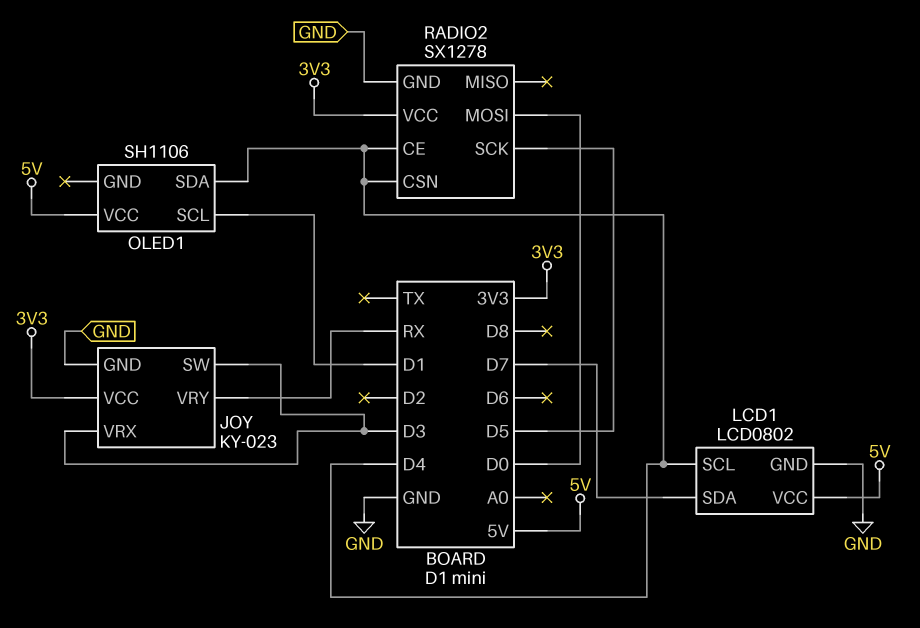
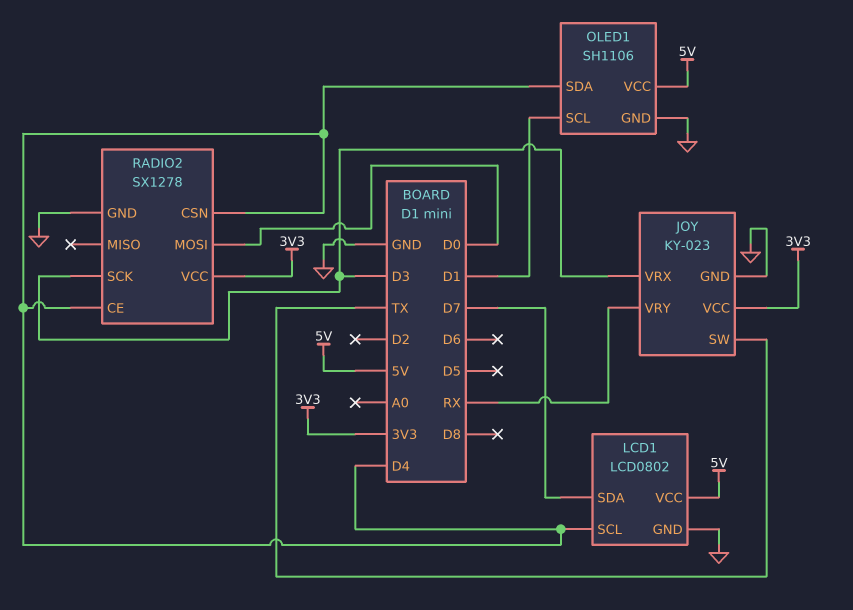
JOY pin SW: D3 -> TX
OLED1 pin GND: none -> GND
RADIO2 pin SCK: D5 -> D3

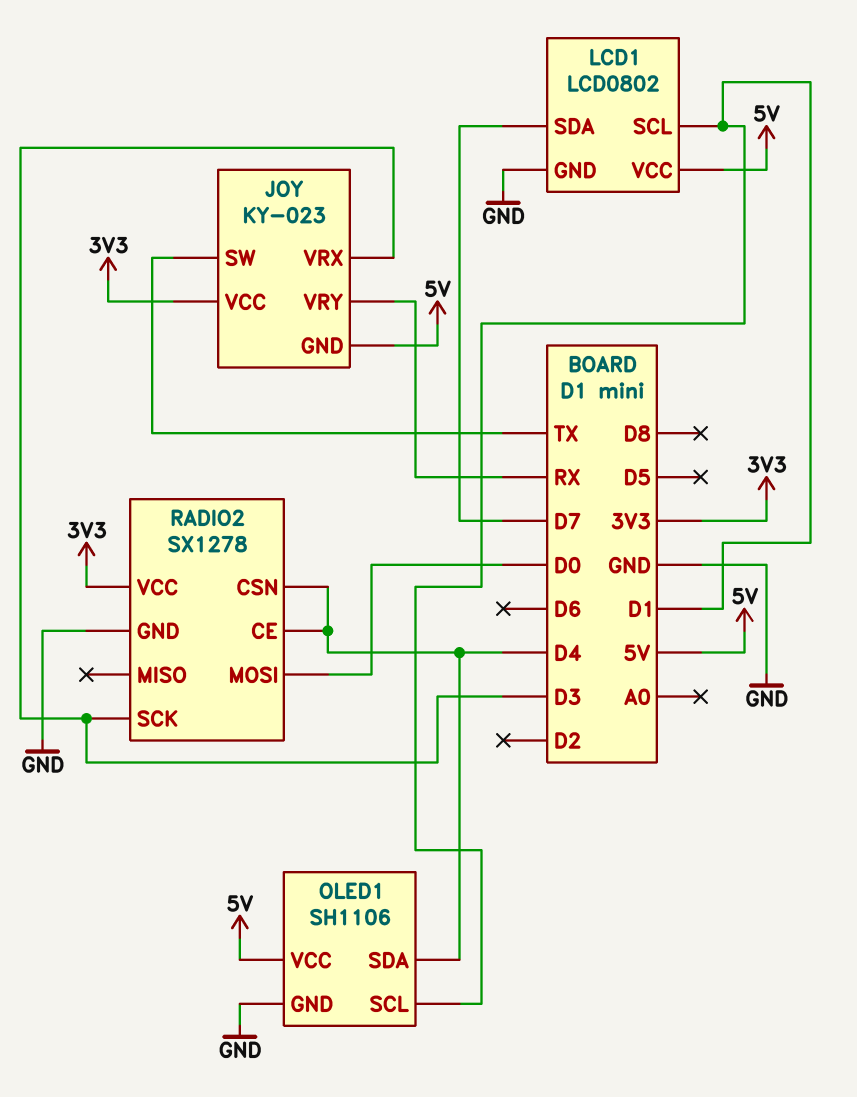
JOY pin GND: GND -> 5V
LCD1 pin SCL: D4 -> D1

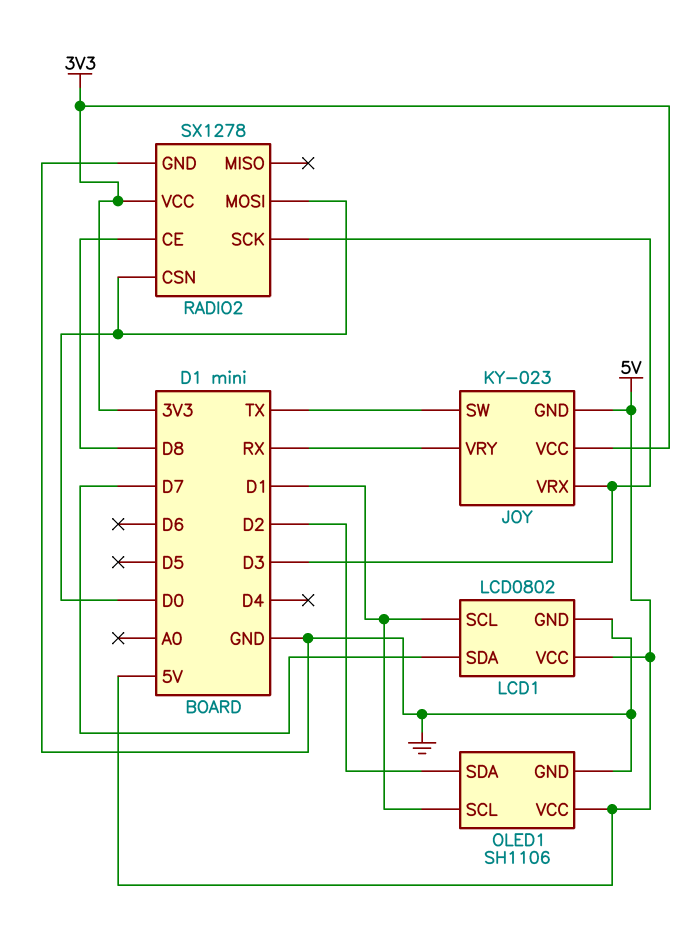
OLED1 pin SDA: D4 -> D2
RADIO2 pin CE: D4 -> D8
RADIO2 pin CSN: D4 -> D0

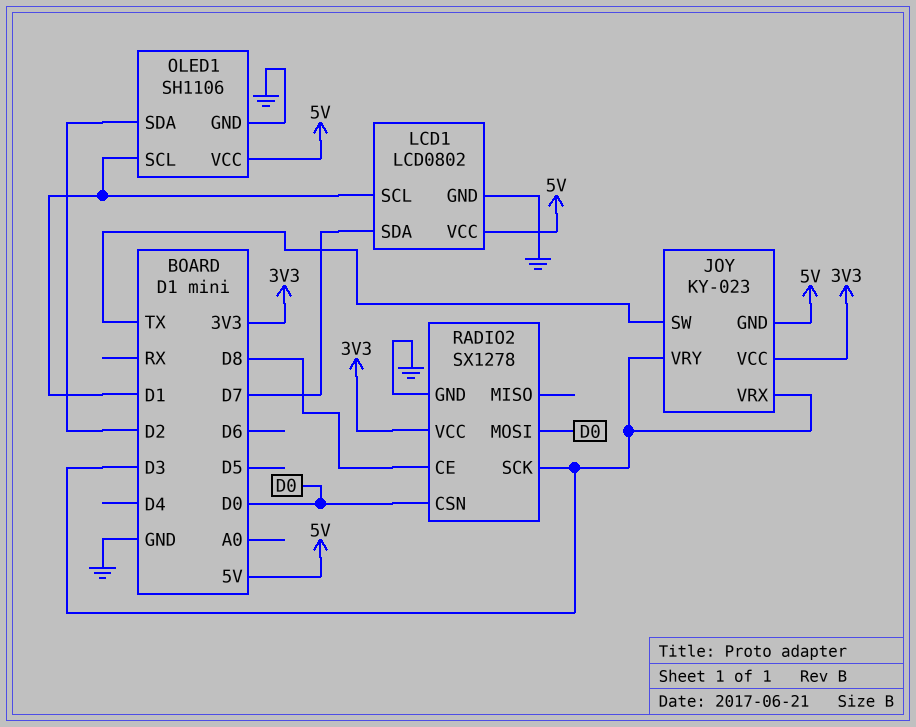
JOY pin VRY: RX -> D3

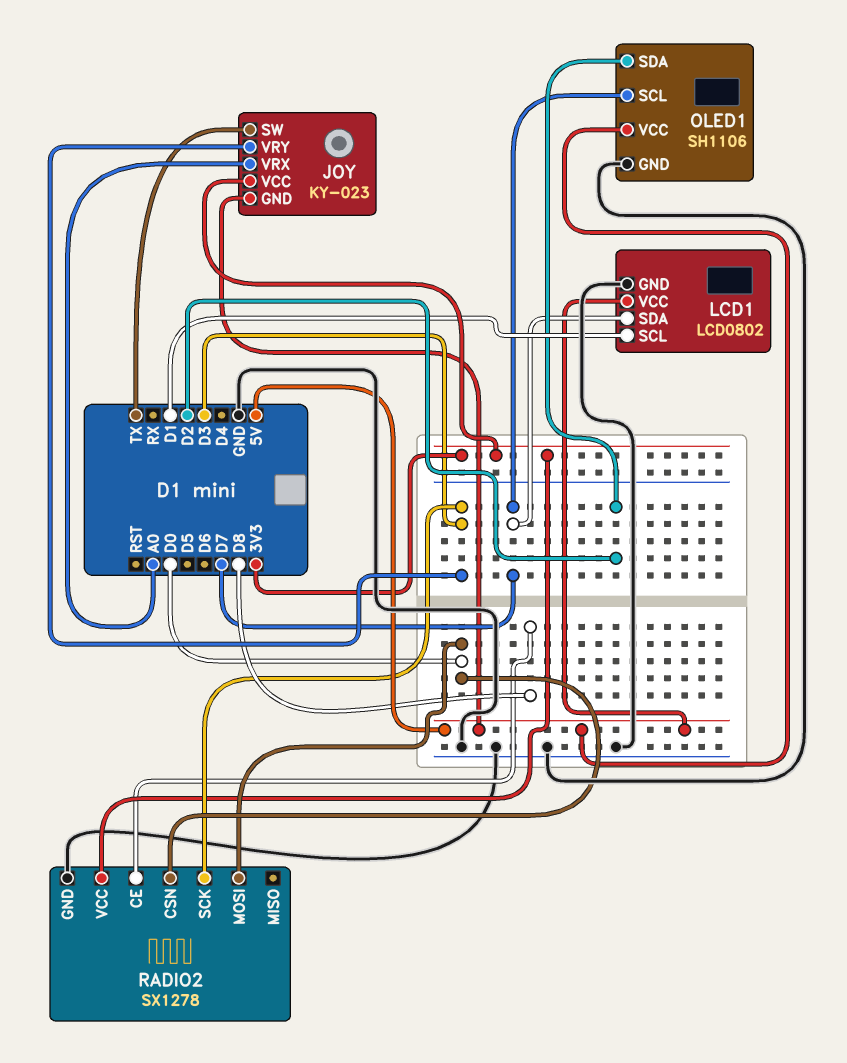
JOY pin VRX: D3 -> A0
OLED1 pin SCL: D1 -> D7

